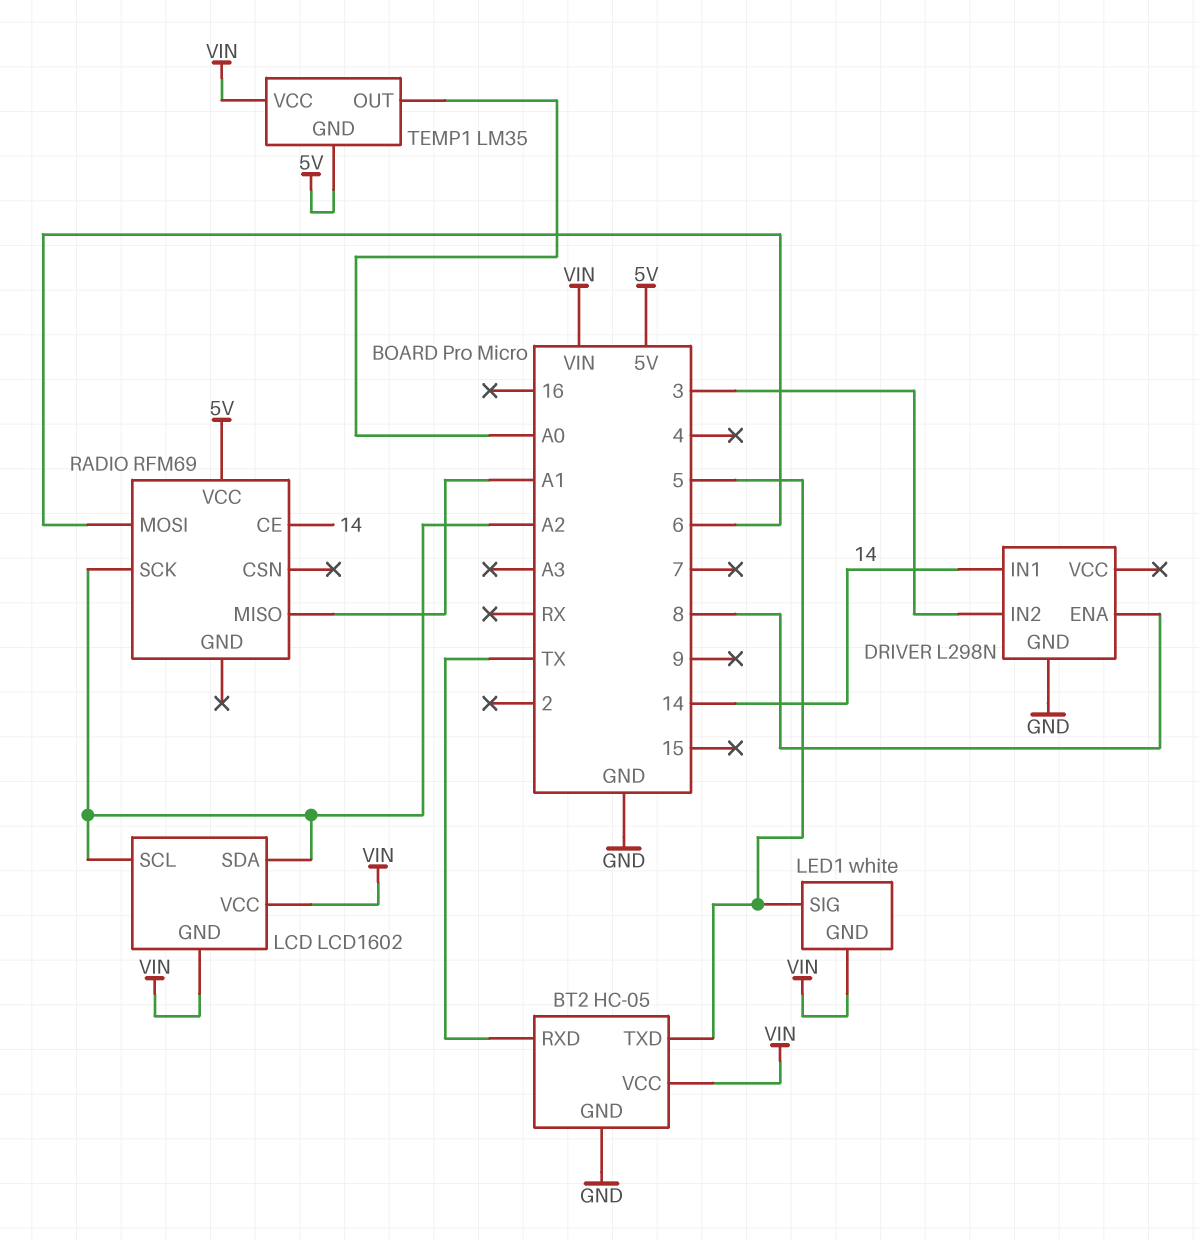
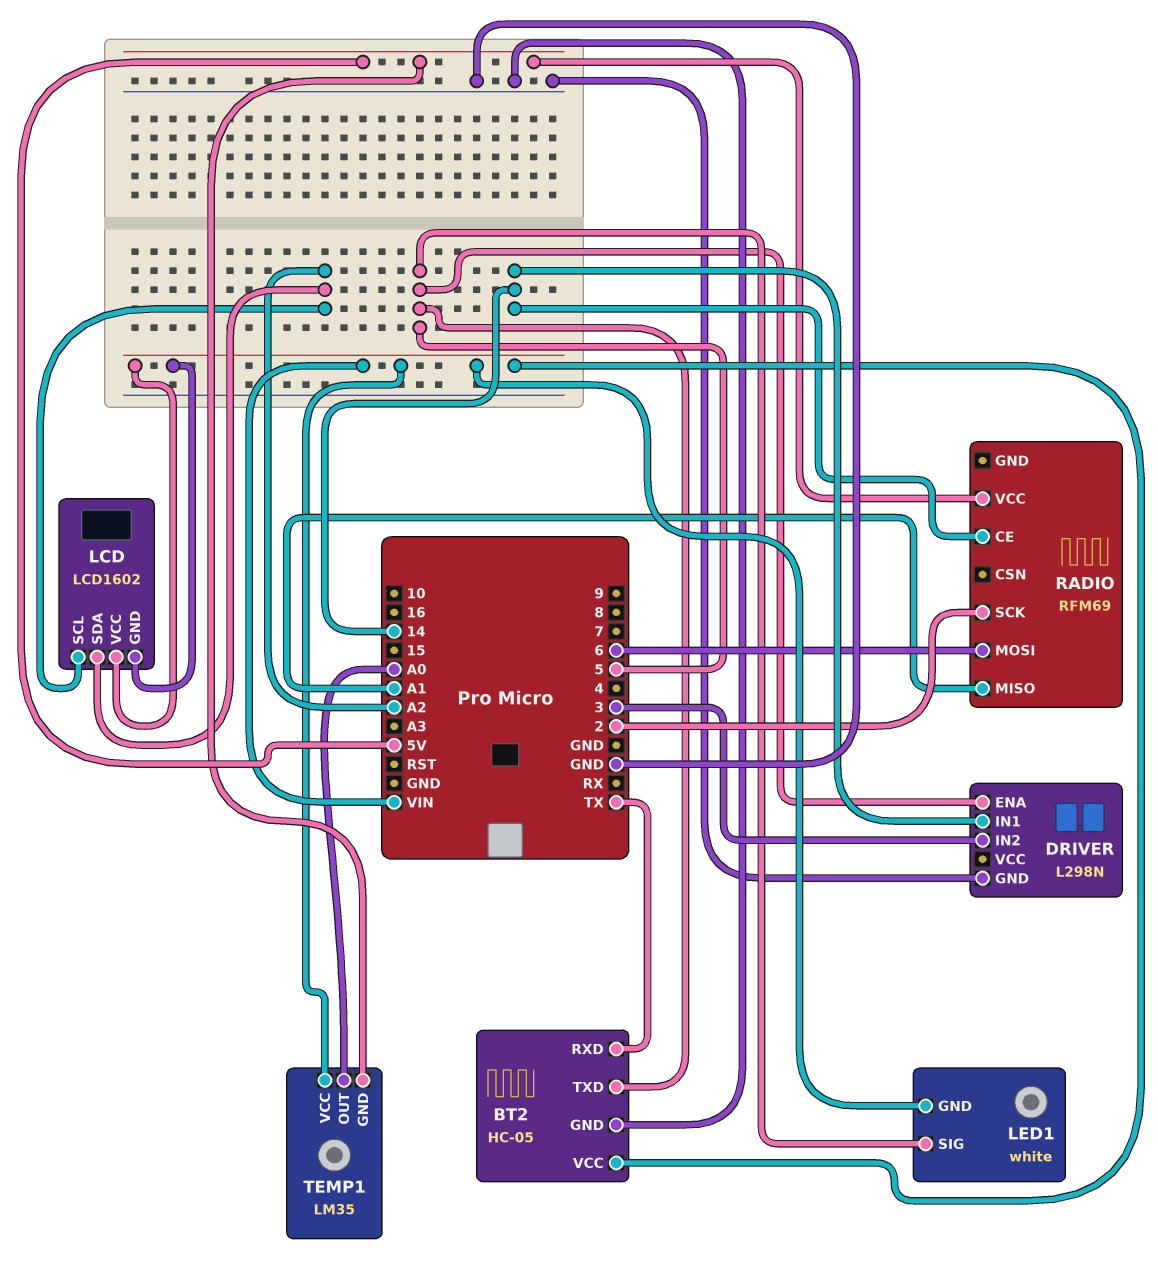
DRIVER pin ENA: 8 -> 5
RADIO pin SCK: A2 -> 2

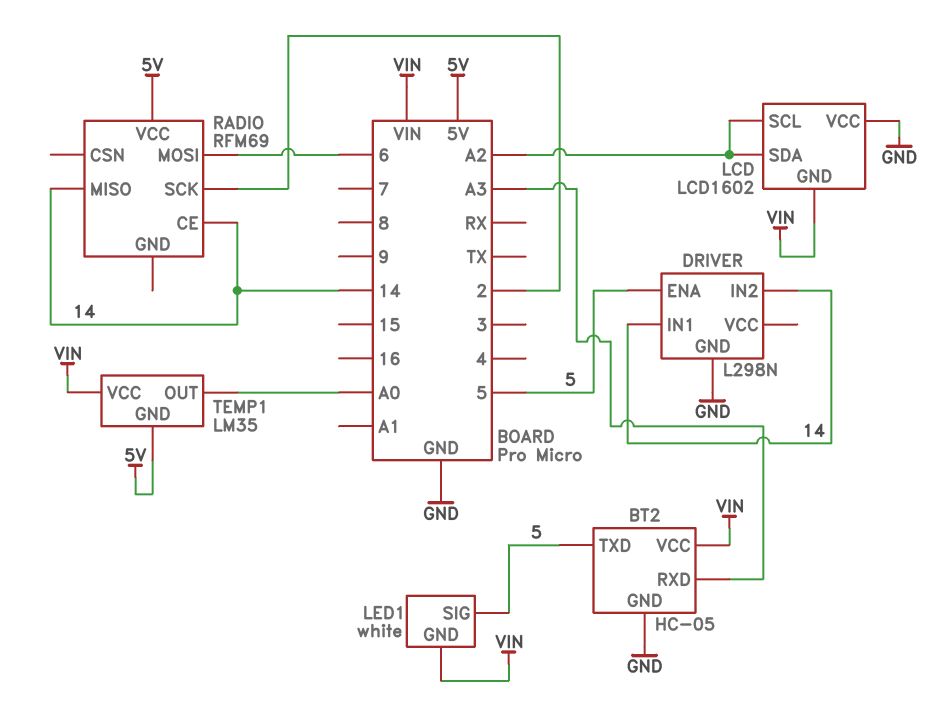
BT2 pin RXD: TX -> A3
DRIVER pin IN2: 3 -> 14
LCD pin VCC: VIN -> GND
RADIO pin MISO: A1 -> 14

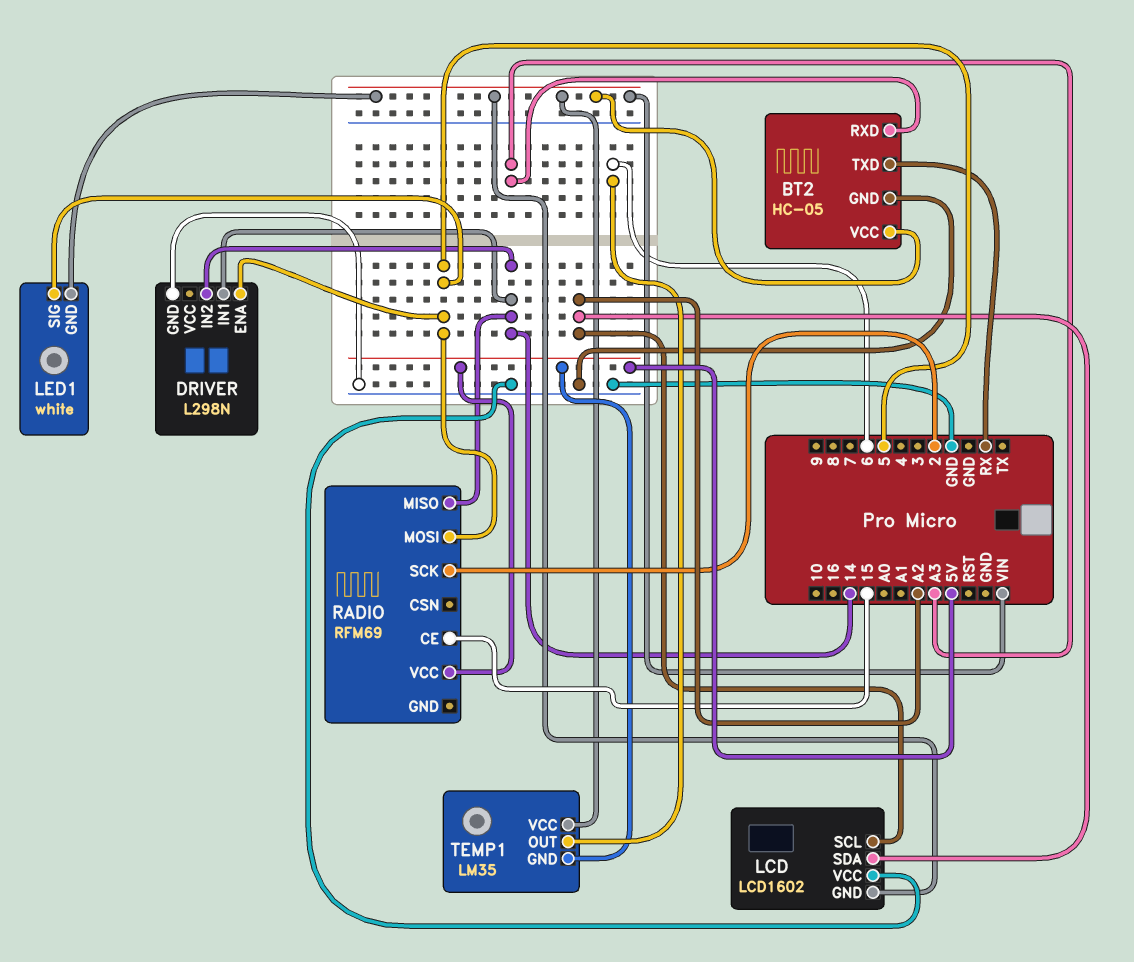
BT2 pin TXD: 5 -> RX
RADIO pin CE: 14 -> 15
RADIO pin MOSI: 6 -> 5
TEMP1 pin OUT: A0 -> 6

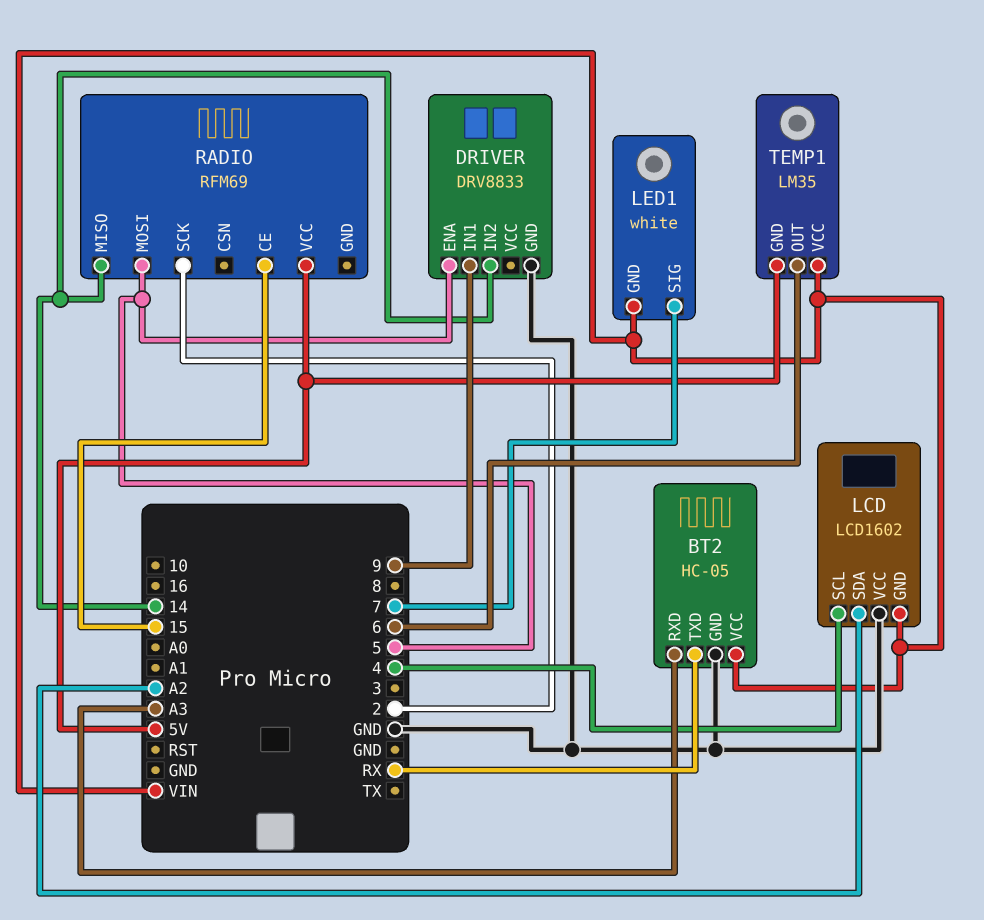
DRIVER: L298N -> DRV8833
DRIVER pin IN1: 14 -> 9
LCD pin SCL: A2 -> 4
LED1 pin SIG: 5 -> 7

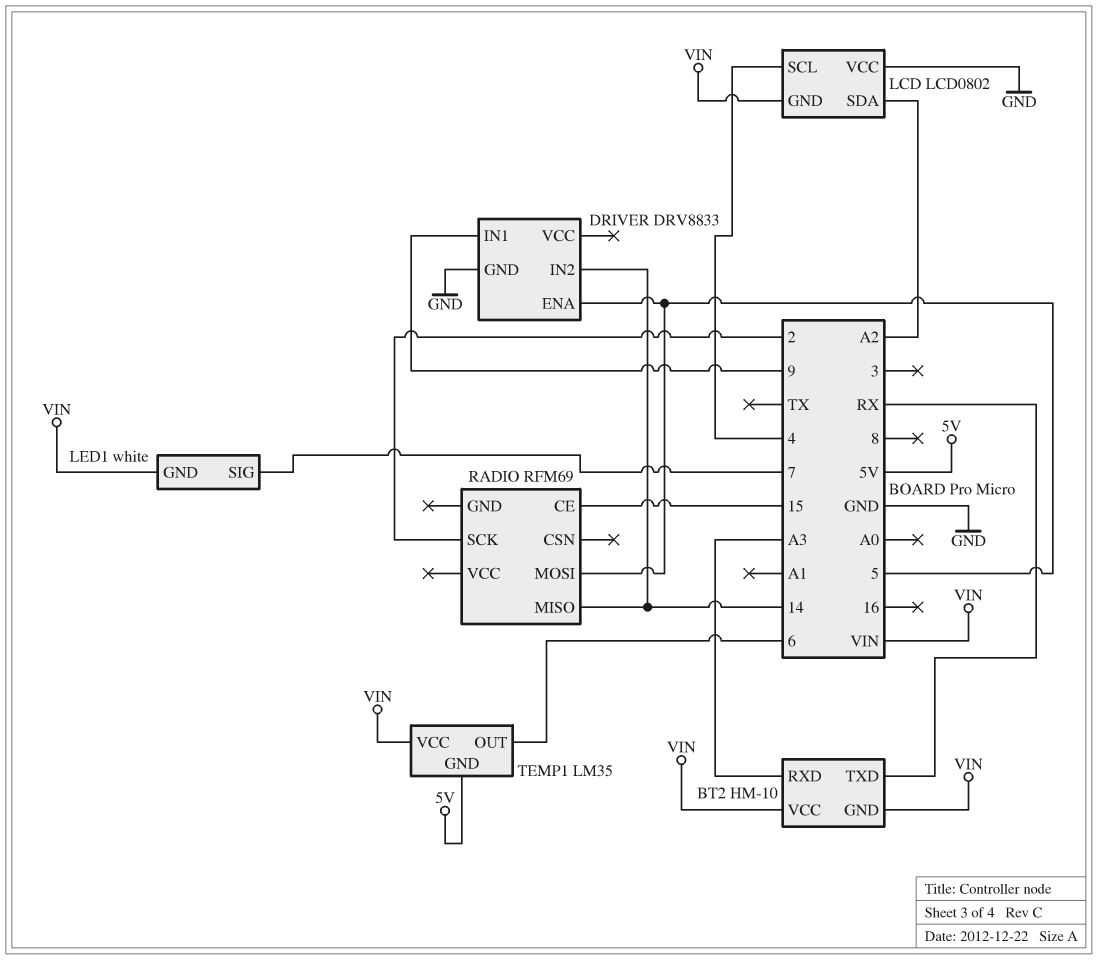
BT2: HC-05 -> HM-10
BT2 pin GND: GND -> VIN
LCD: LCD1602 -> LCD0802
RADIO pin VCC: 5V -> none

